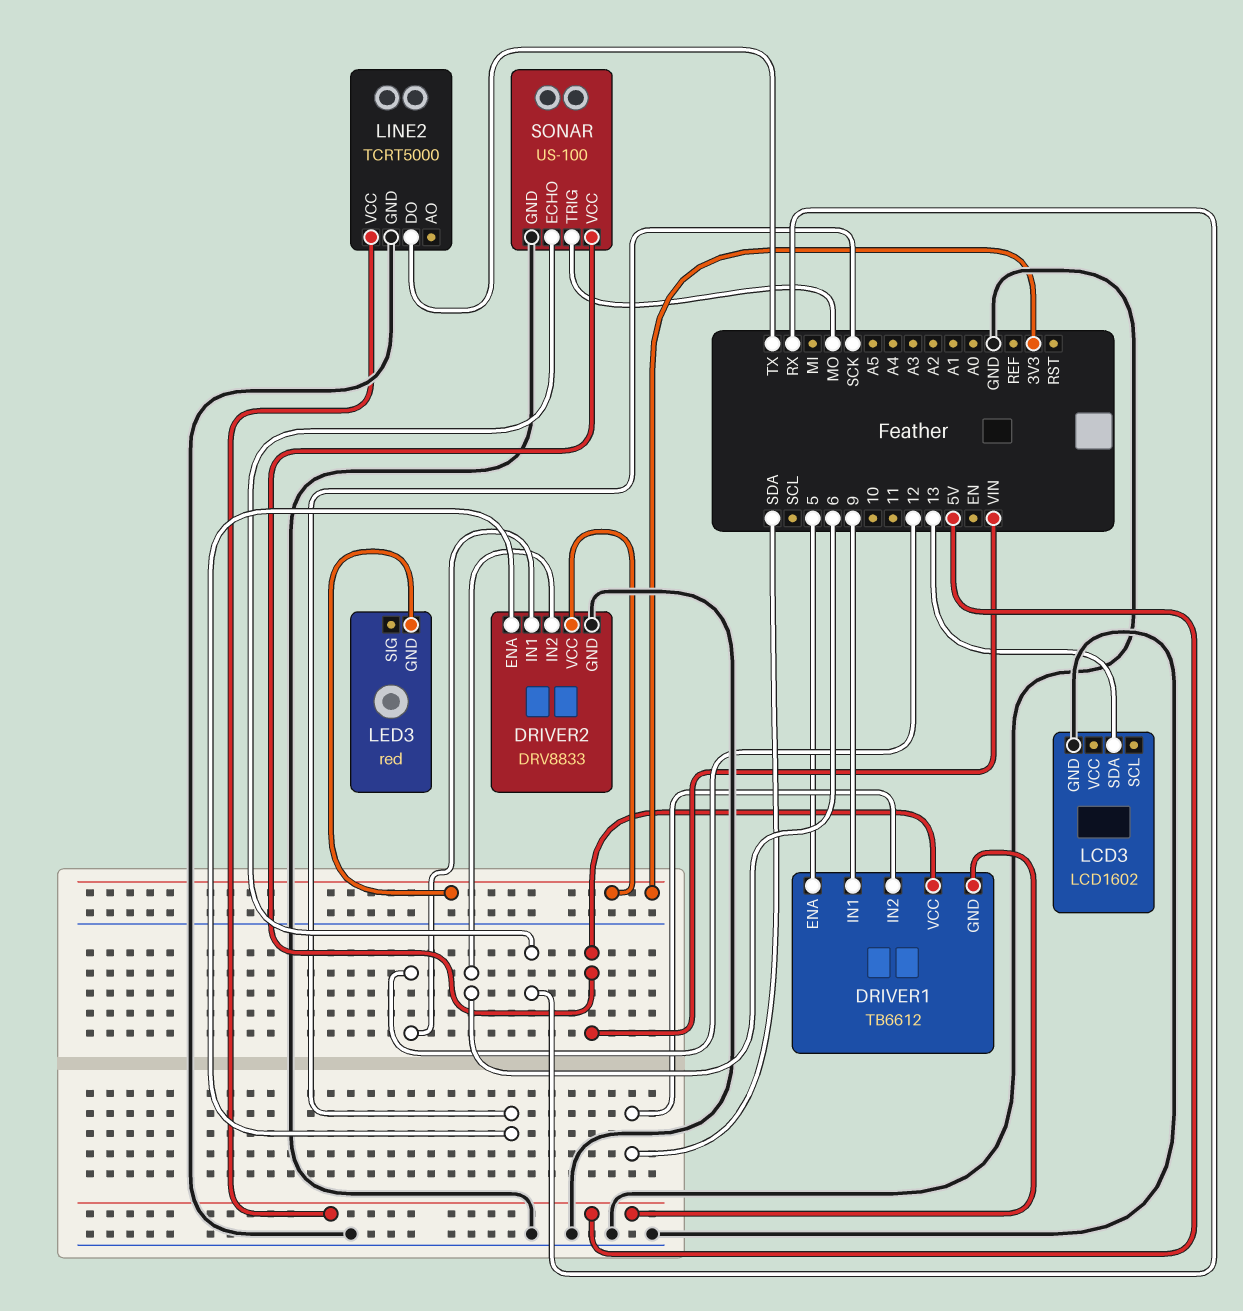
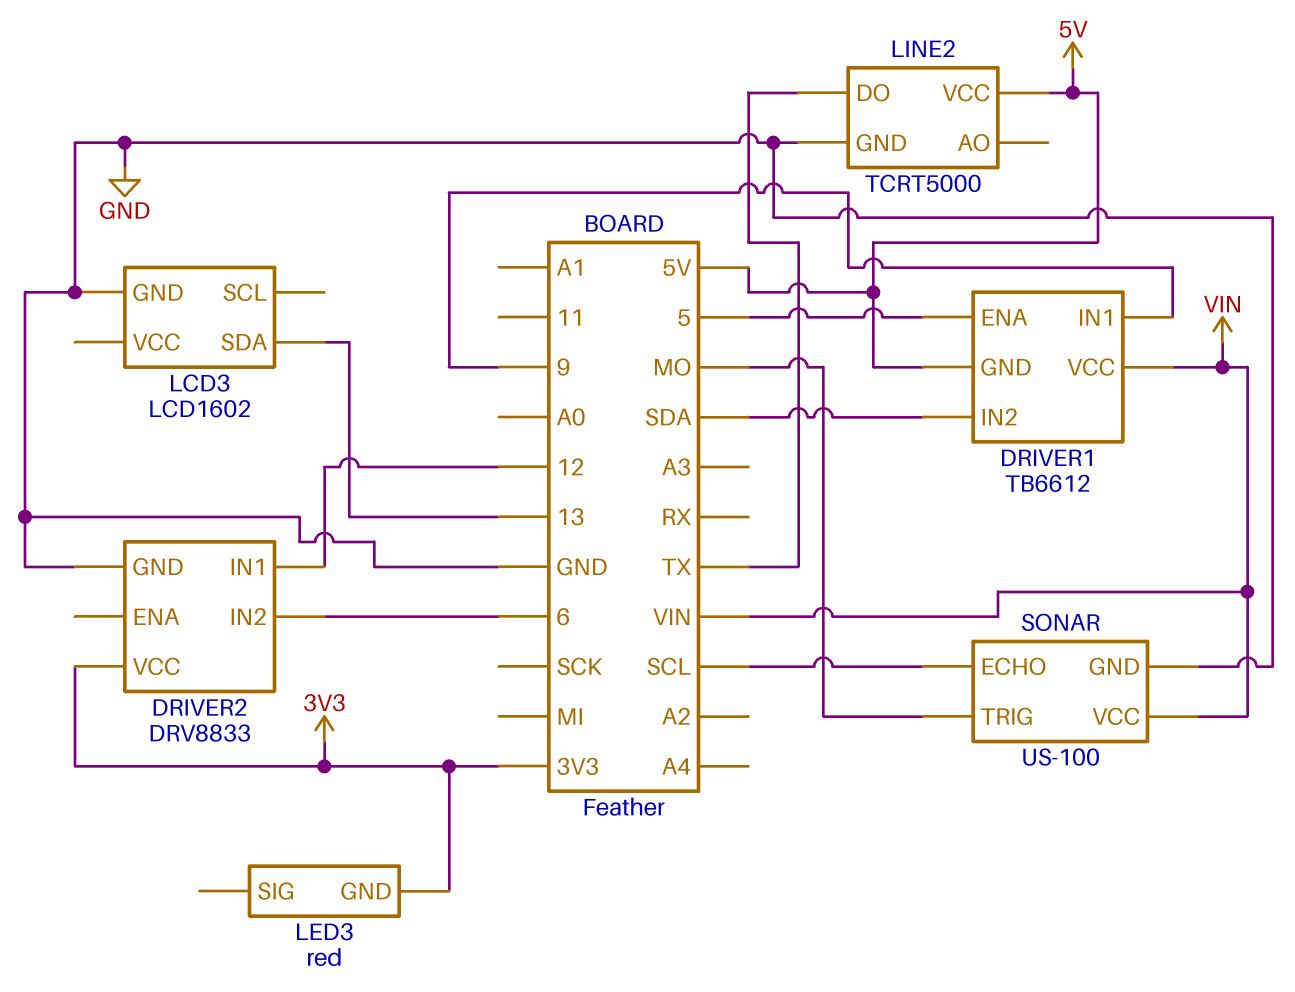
DRIVER2 pin ENA: SCK -> none
SONAR pin ECHO: RX -> SCL

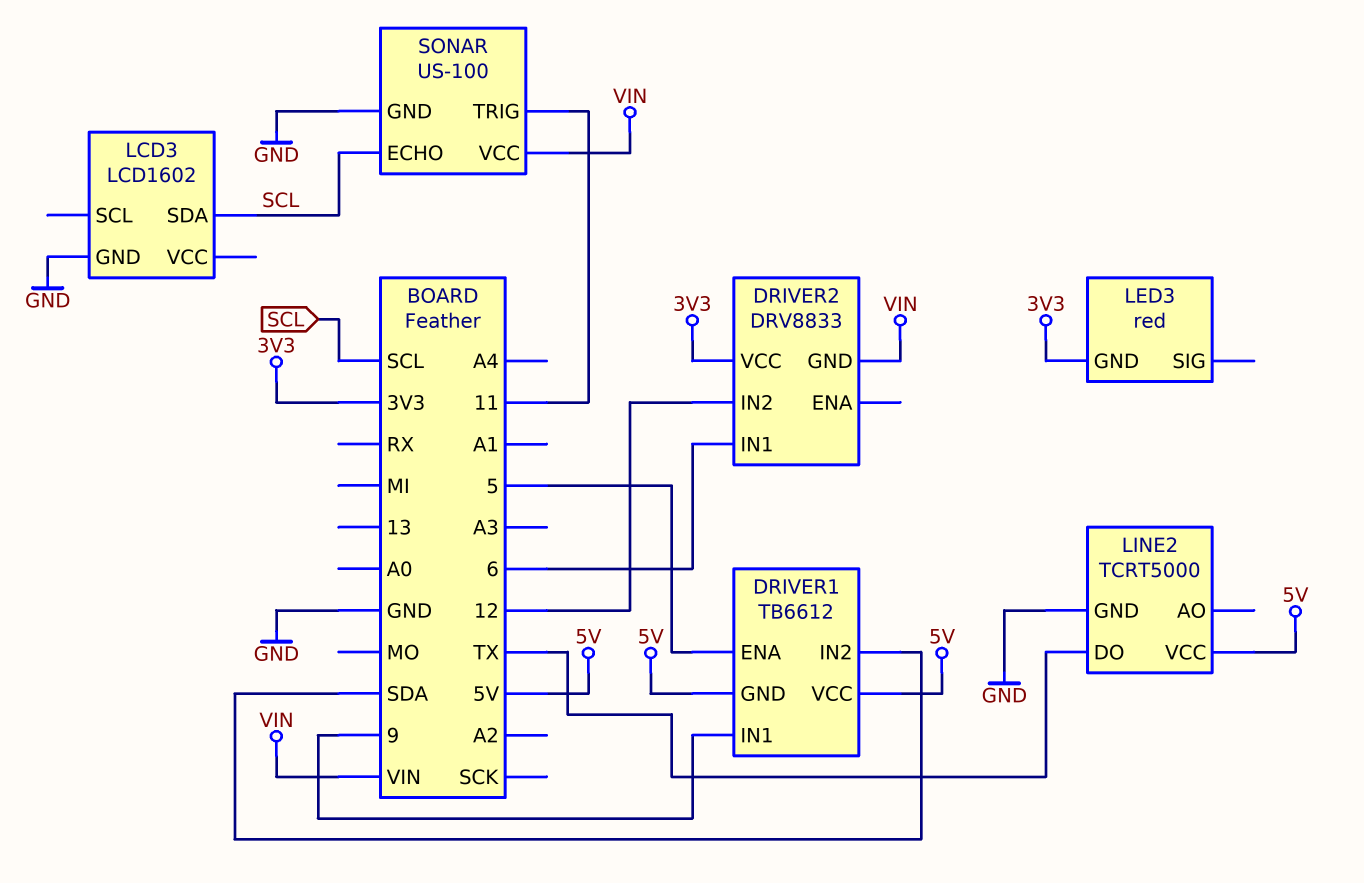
DRIVER1 pin VCC: VIN -> 5V
DRIVER2 pin GND: GND -> VIN
DRIVER2 pin IN1: 12 -> 6
DRIVER2 pin IN2: 6 -> 12
LCD3 pin SDA: 13 -> SCL
SONAR pin TRIG: MO -> 11

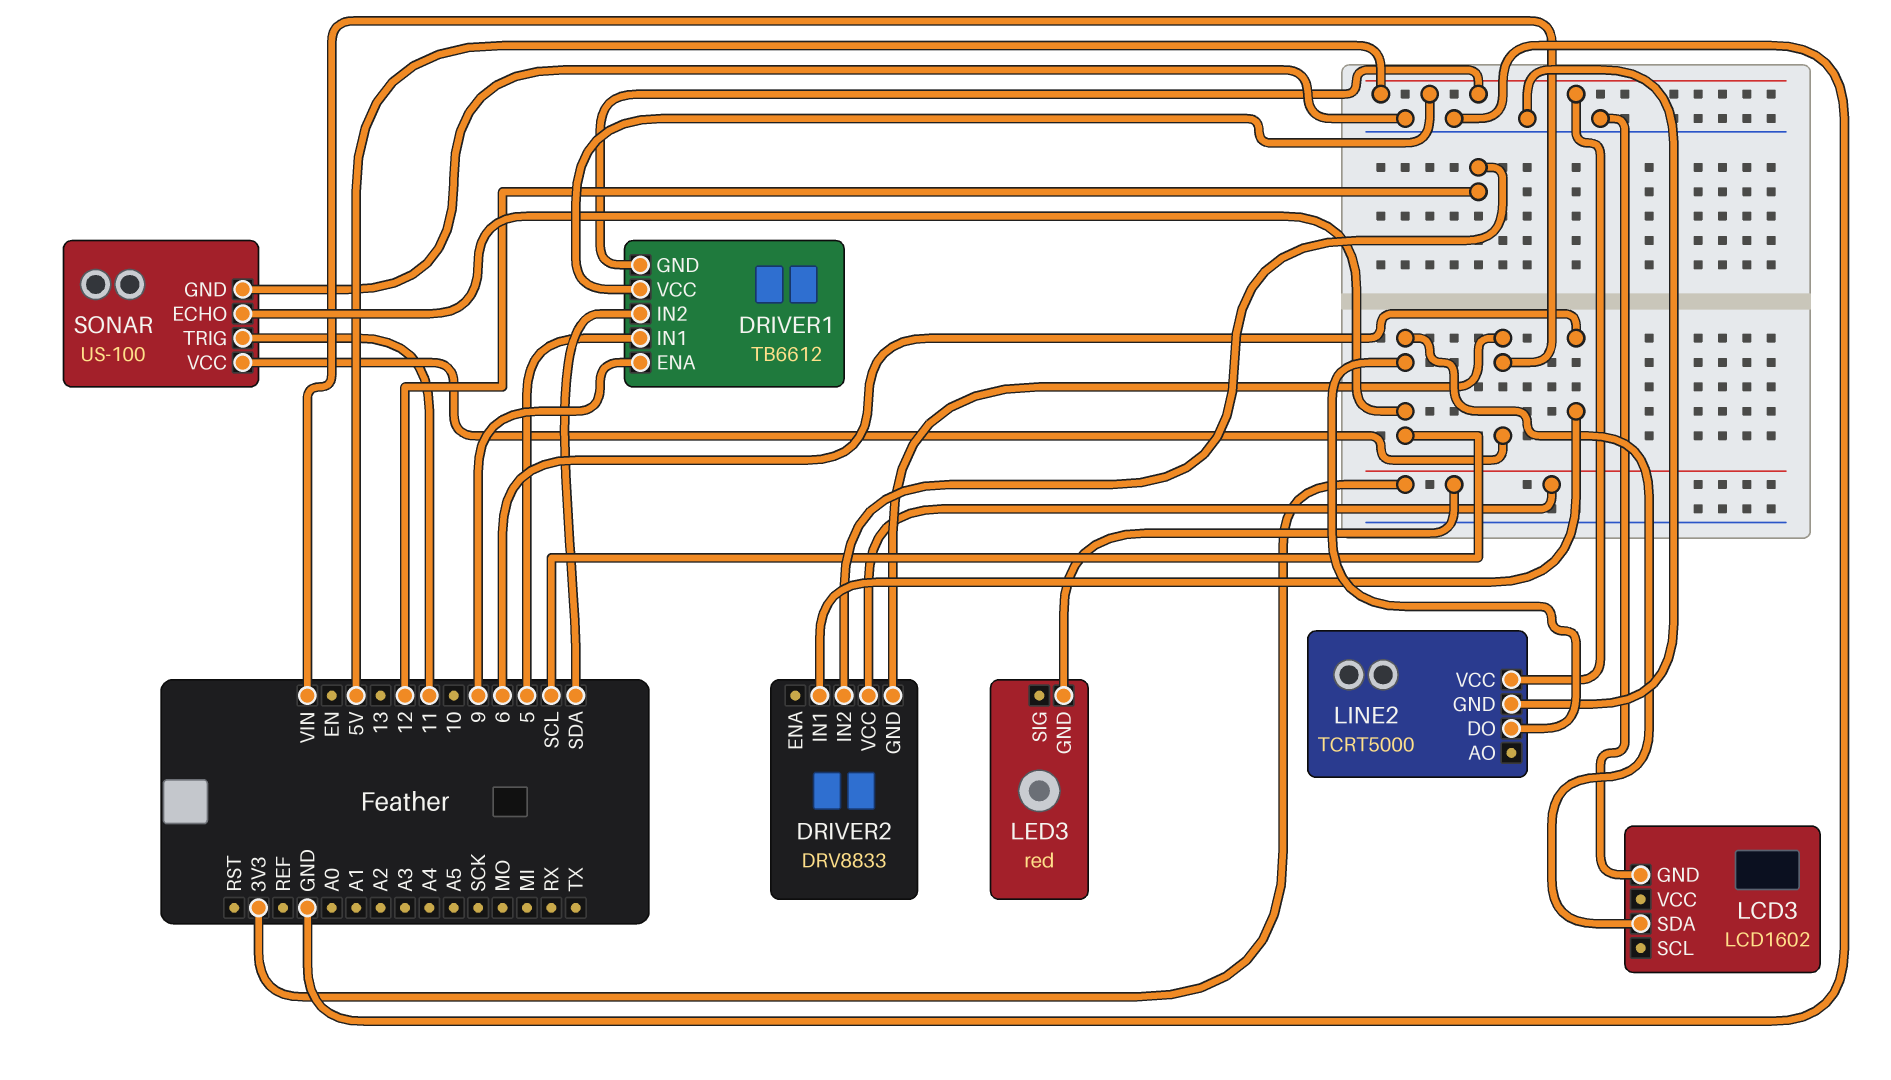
DRIVER1 pin ENA: 5 -> 9
DRIVER1 pin IN1: 9 -> 5
LINE2 pin DO: TX -> SCL

